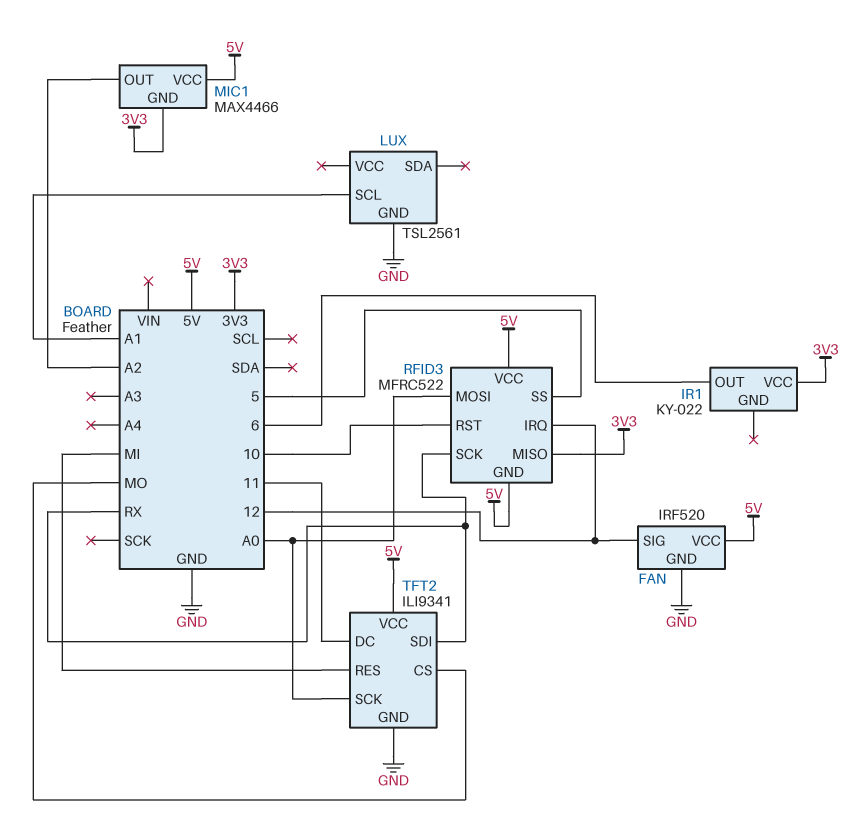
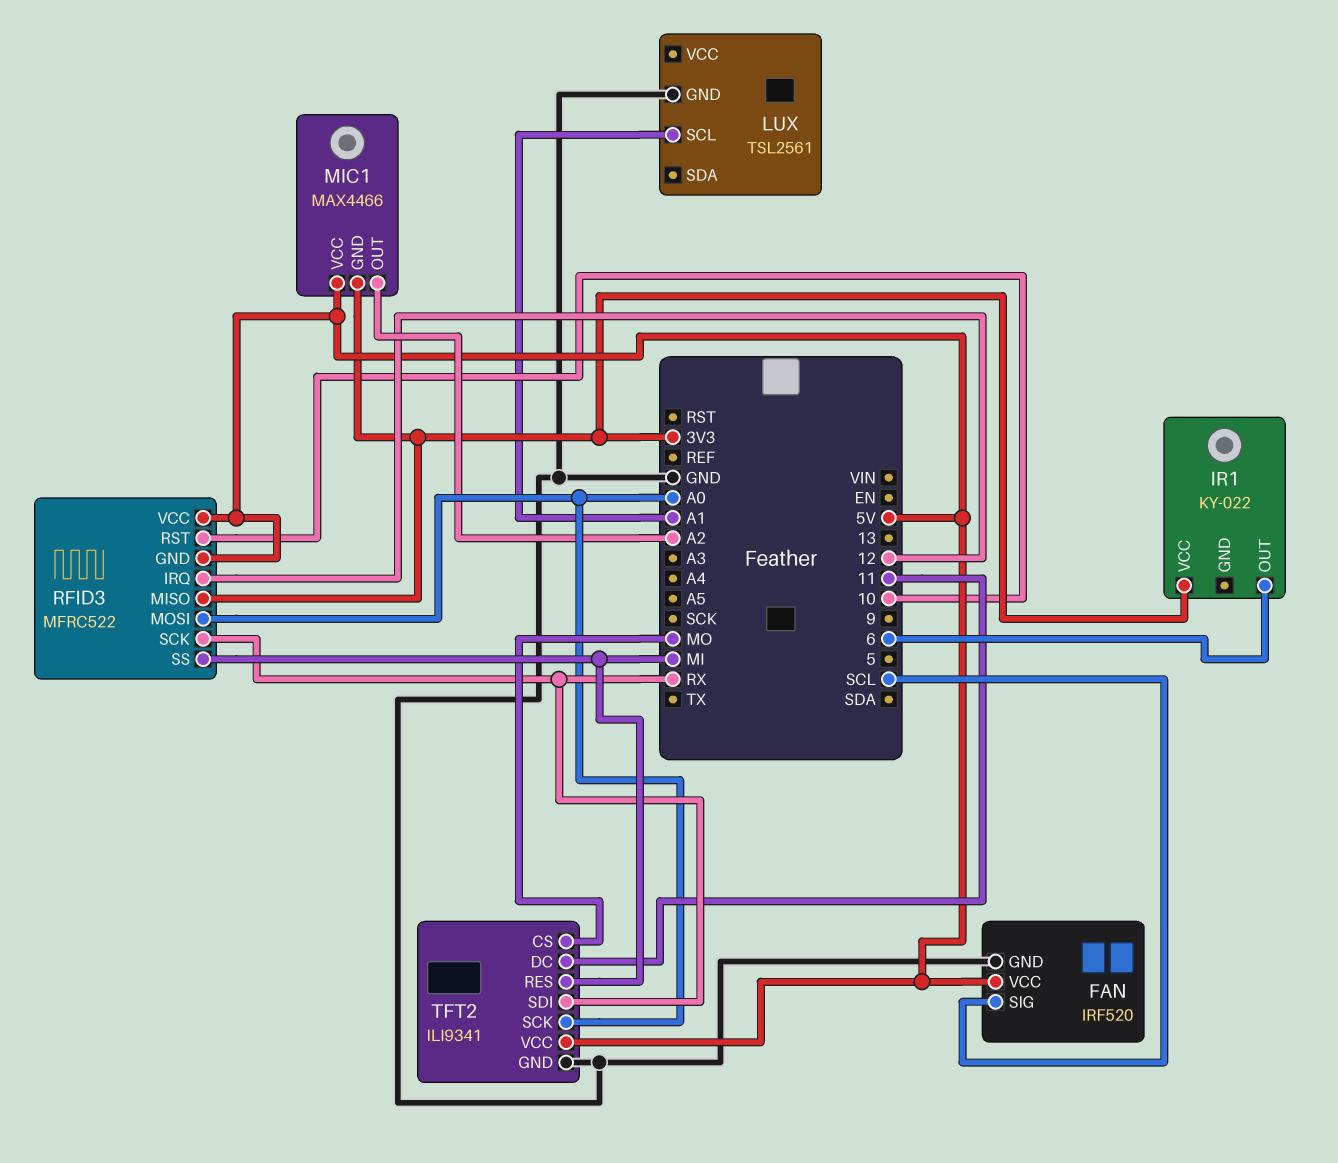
FAN pin SIG: 12 -> SCL
RFID3 pin SS: 5 -> MI

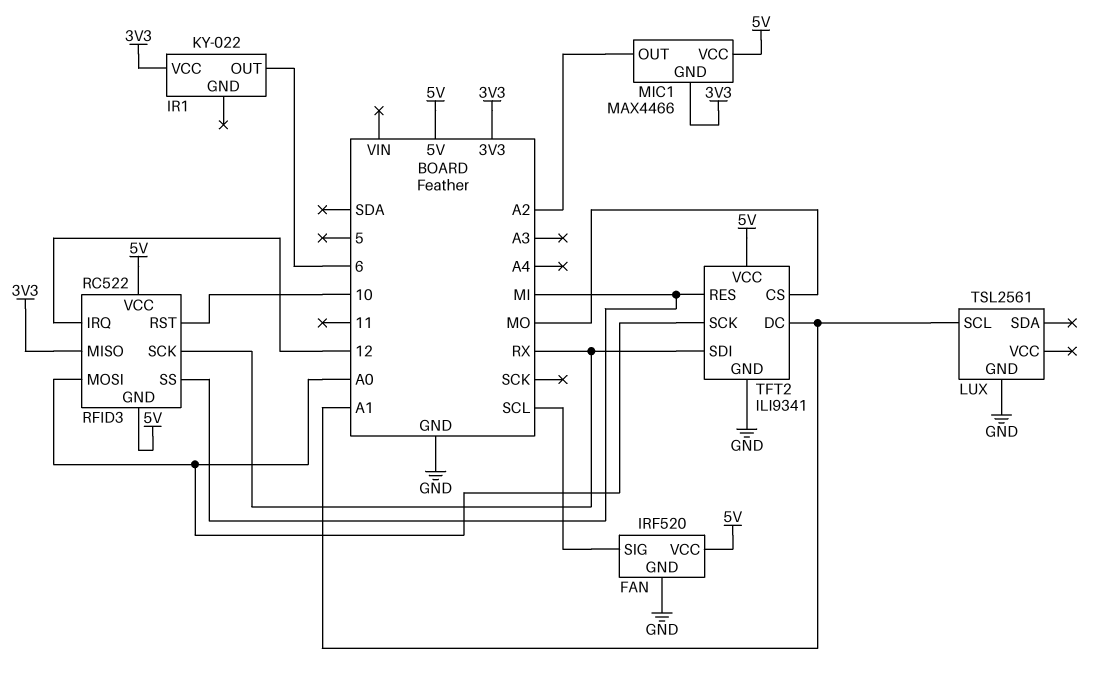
RFID3: MFRC522 -> RC522
TFT2 pin DC: 11 -> A1

